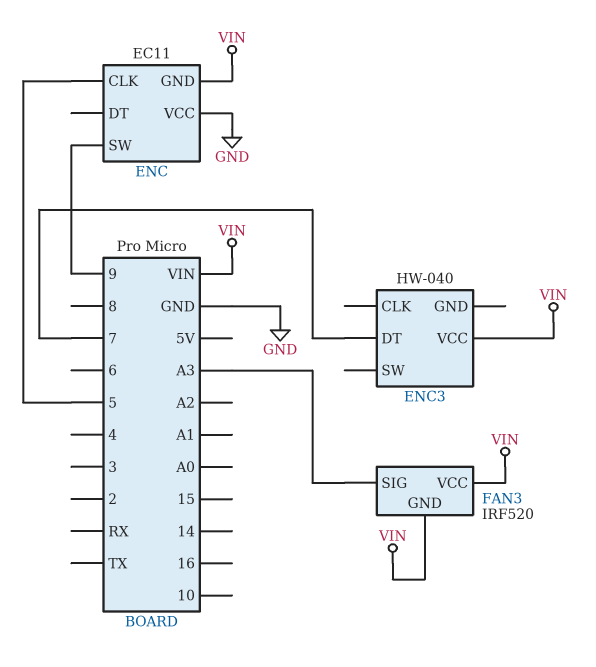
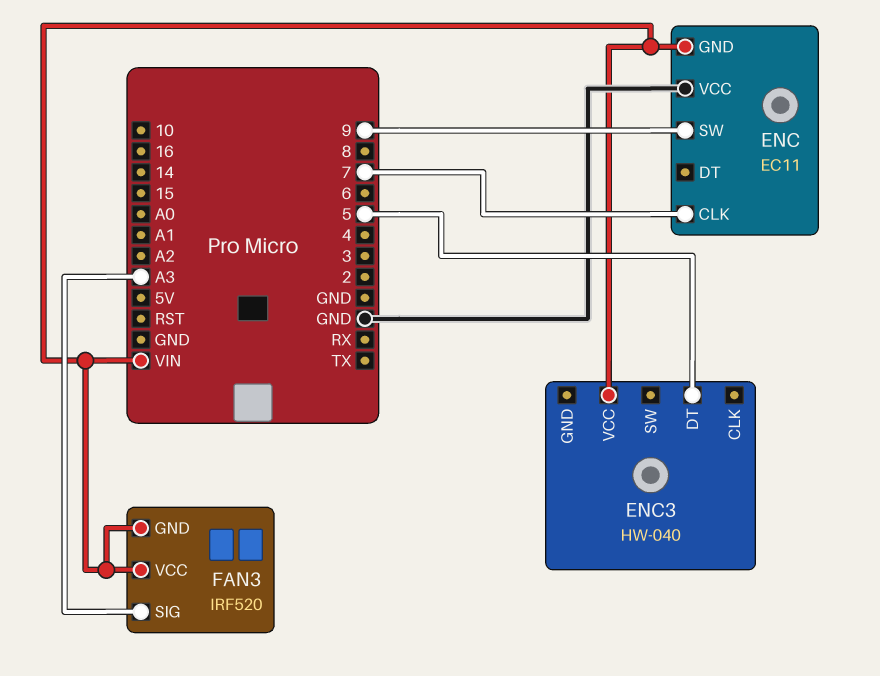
ENC pin CLK: 5 -> 7
ENC3 pin DT: 7 -> 5

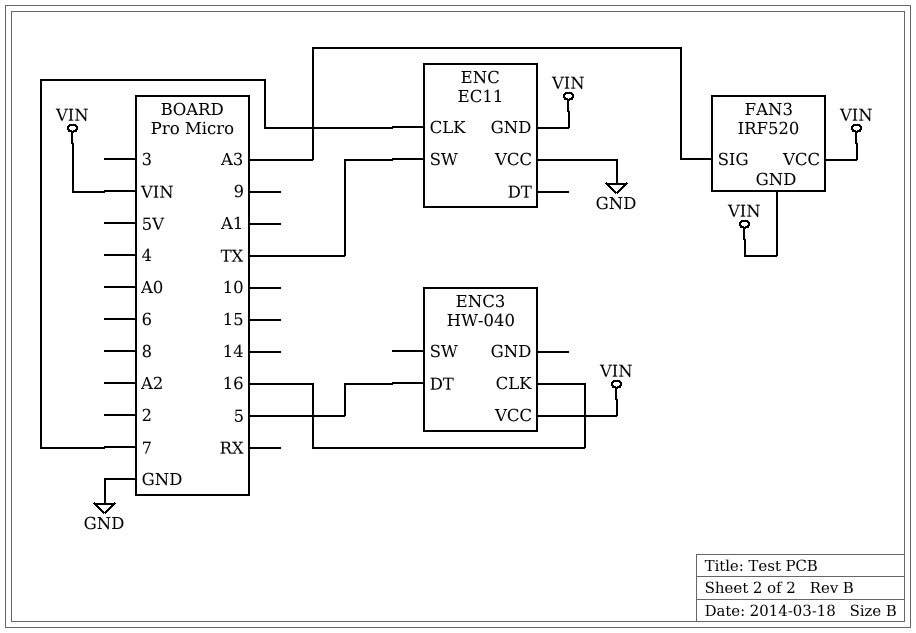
ENC pin SW: 9 -> TX
ENC3 pin CLK: none -> 16

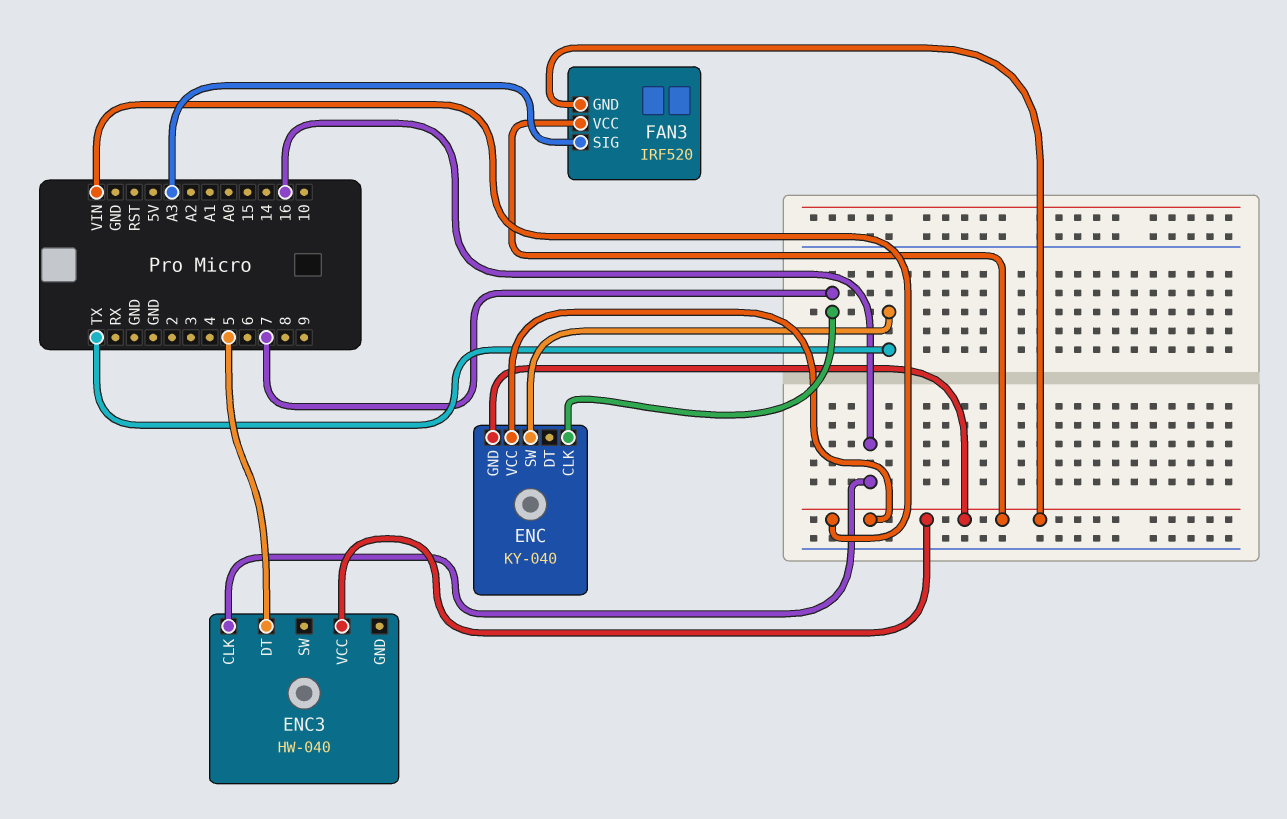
ENC: EC11 -> KY-040
ENC pin VCC: GND -> VIN

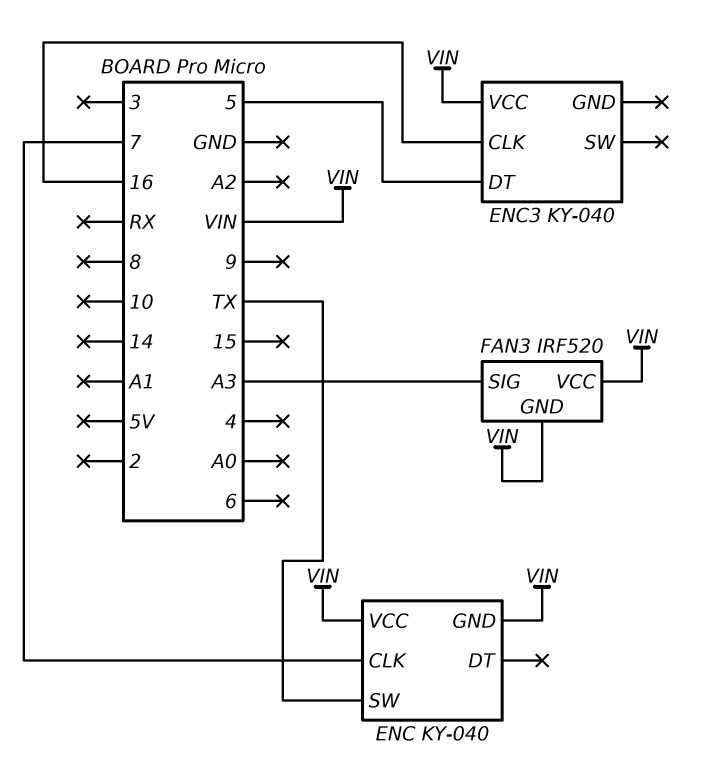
ENC3: HW-040 -> KY-040

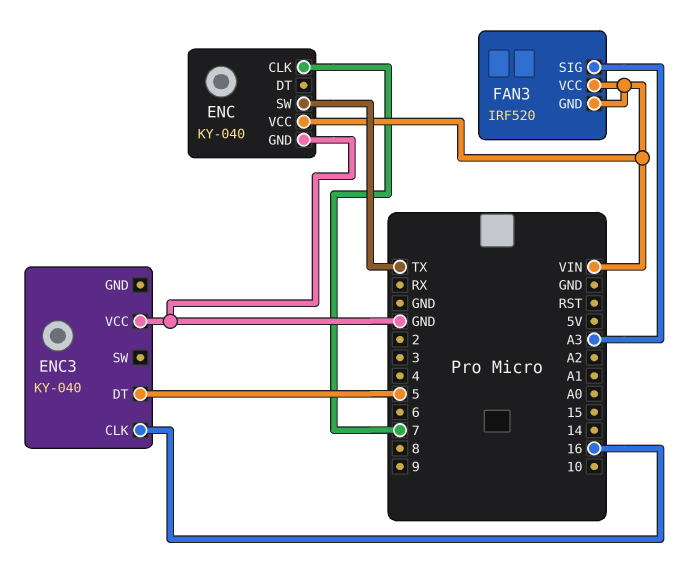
ENC pin GND: VIN -> GND
ENC3 pin VCC: VIN -> GND

